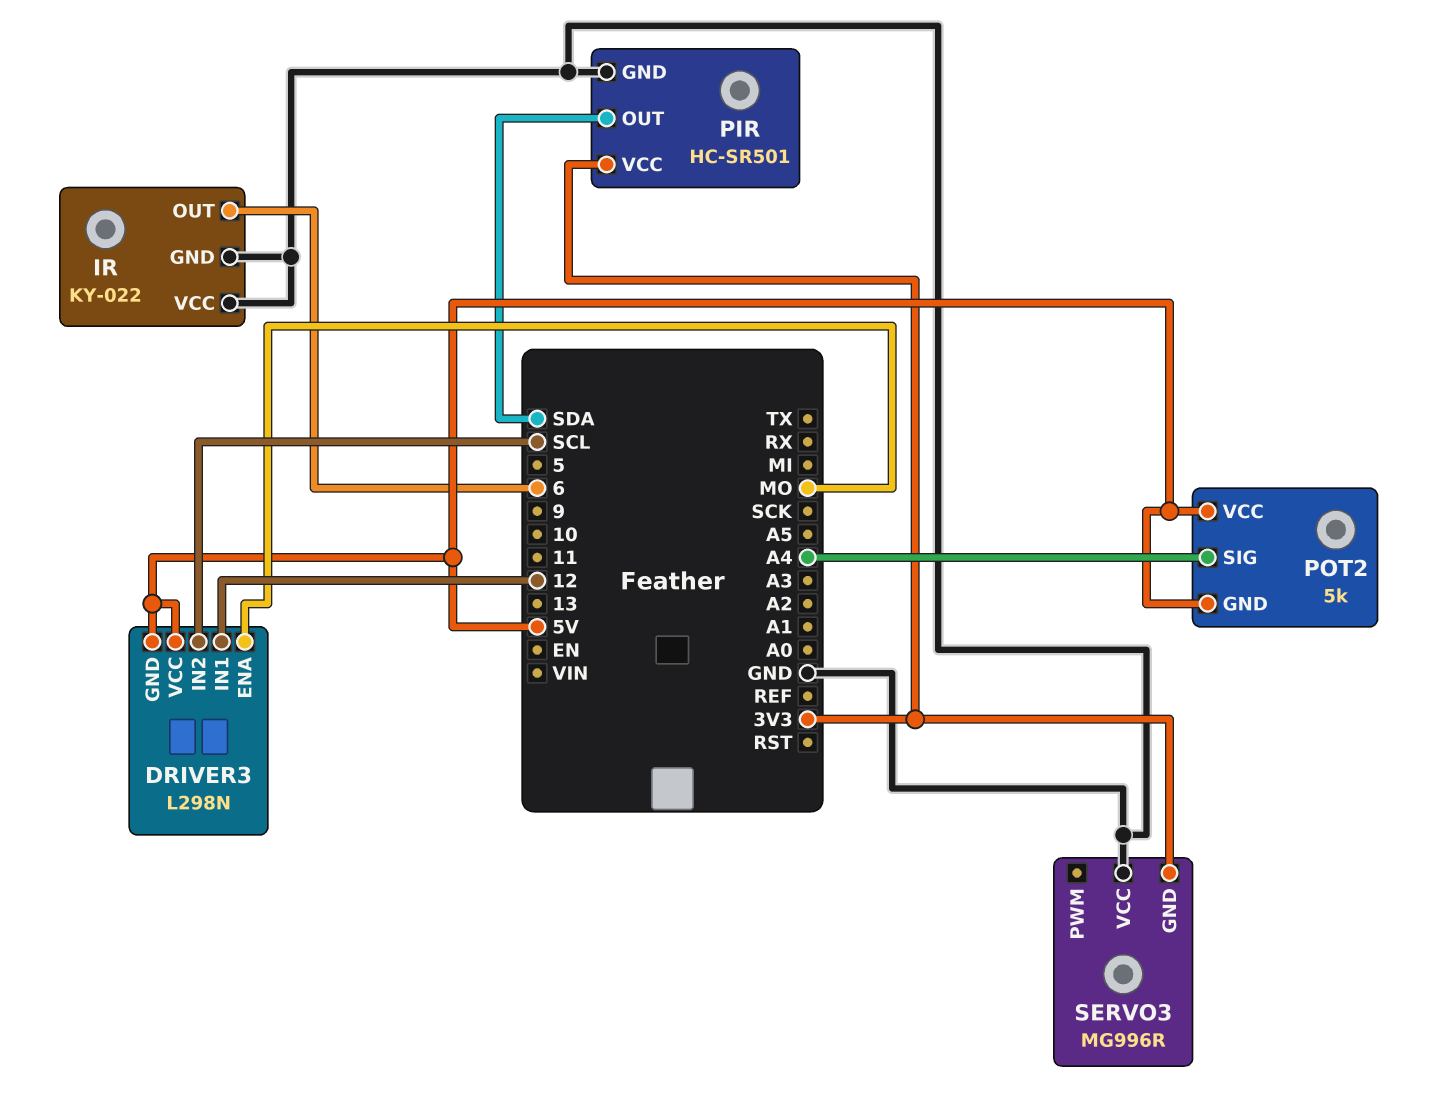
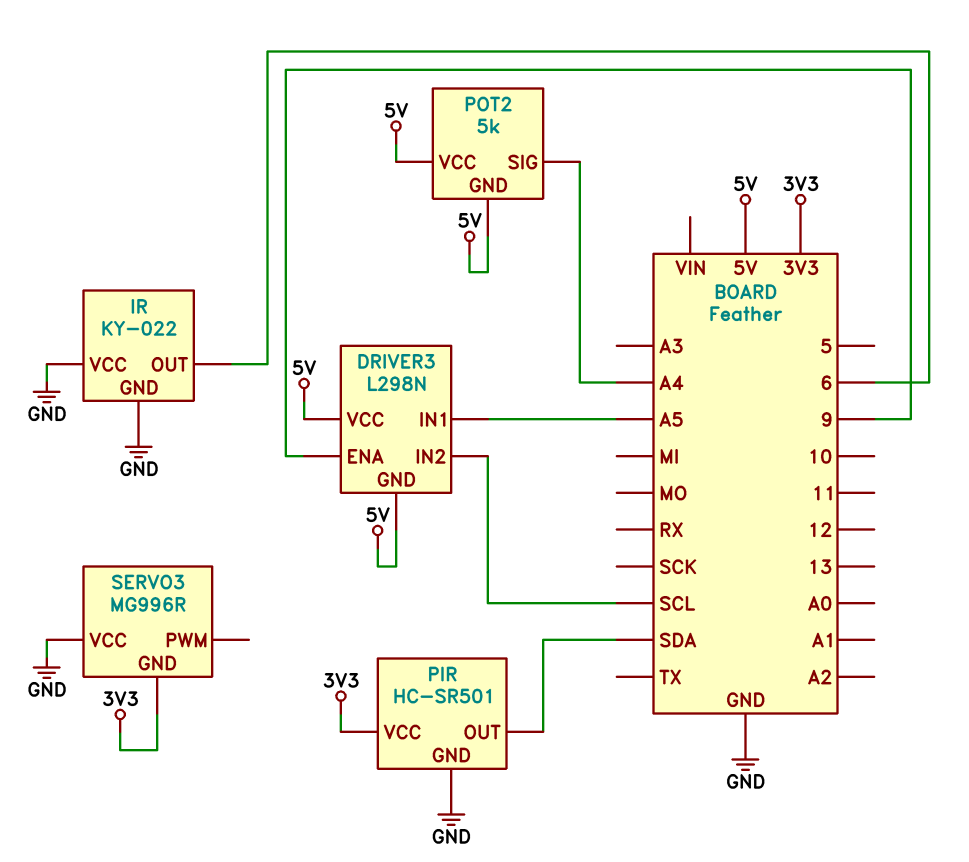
DRIVER3 pin ENA: MO -> 9
DRIVER3 pin IN1: 12 -> A5

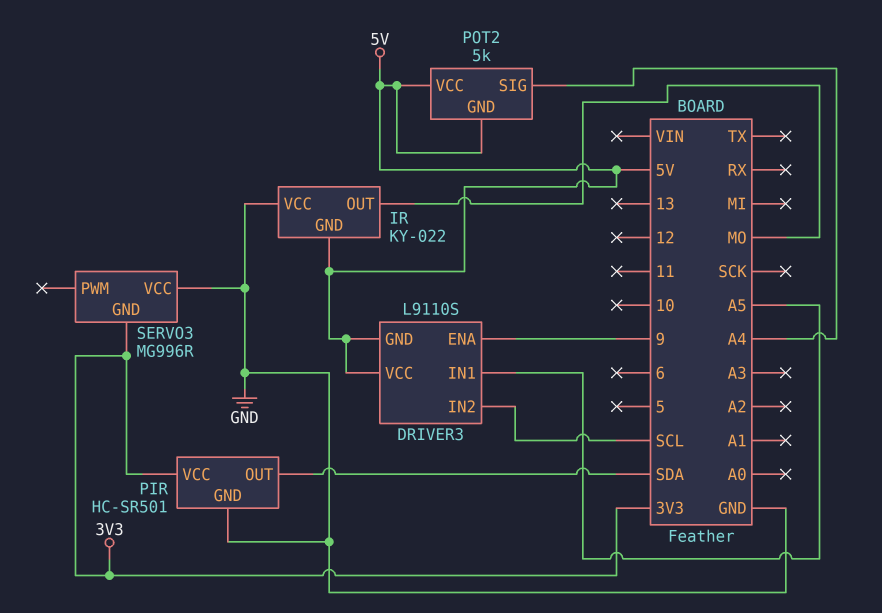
DRIVER3: L298N -> L9110S
IR pin GND: GND -> 5V
IR pin OUT: 6 -> MO

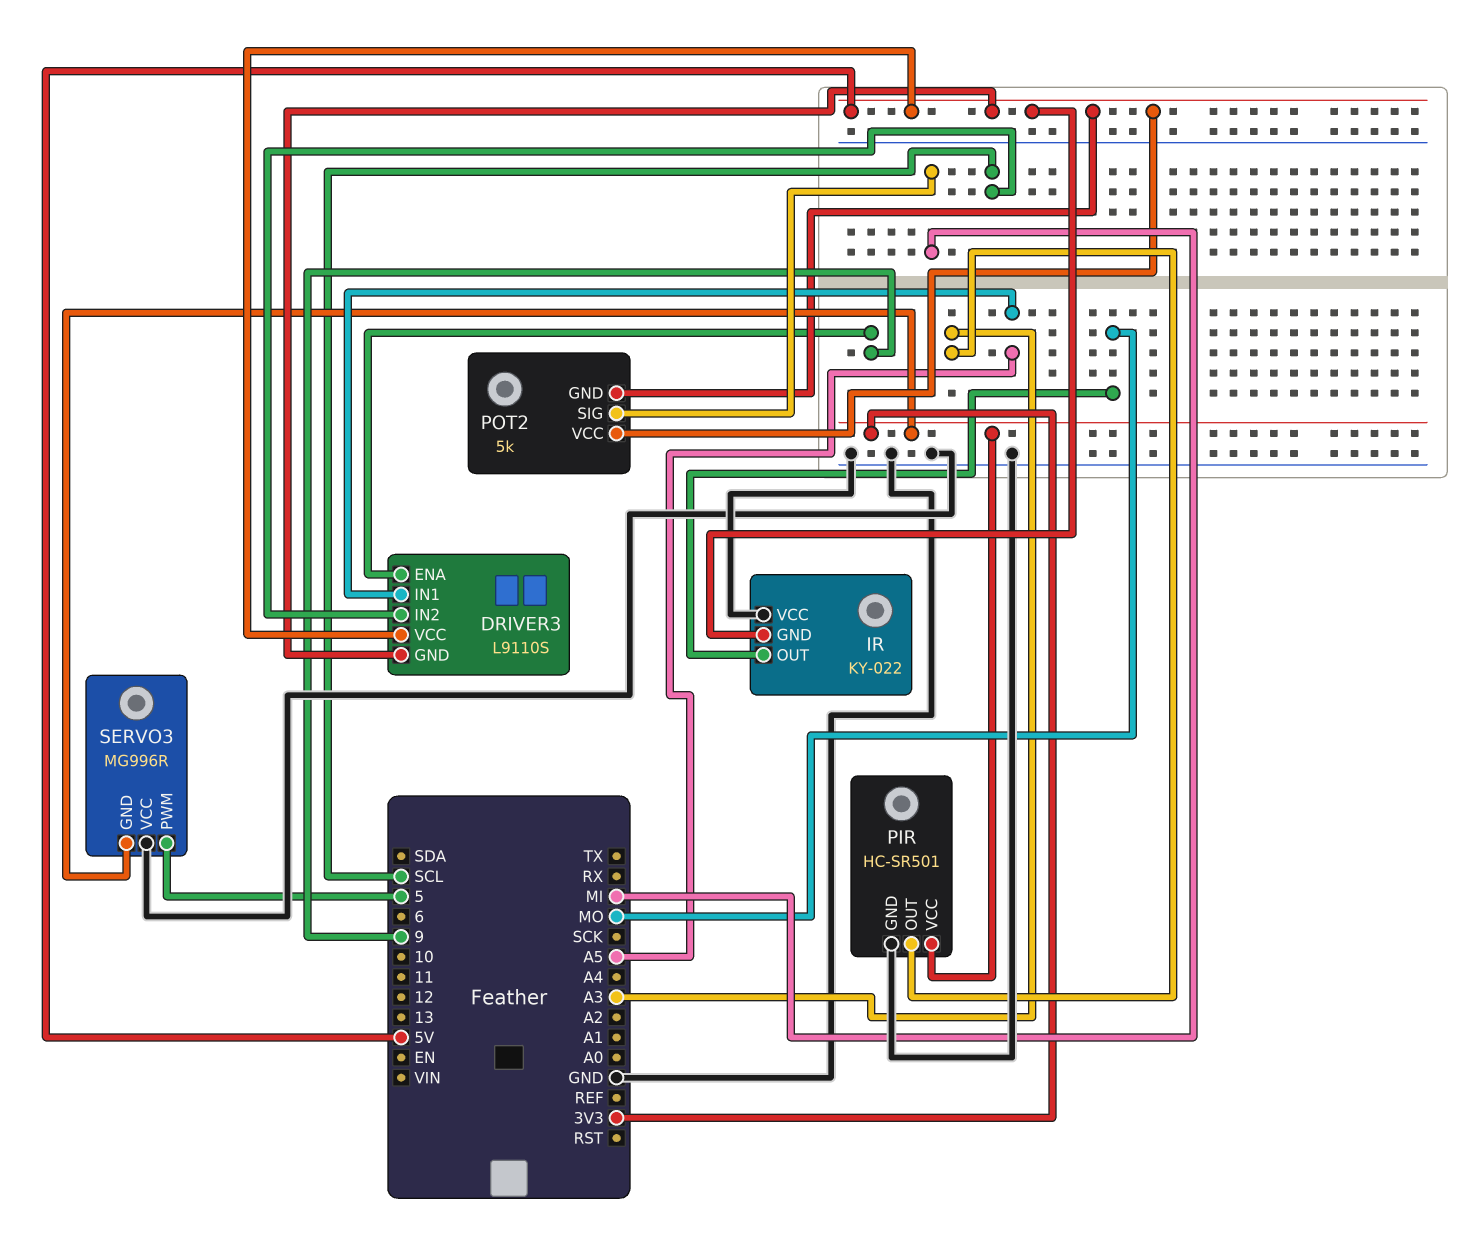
PIR pin OUT: SDA -> A3
POT2 pin SIG: A4 -> MI
SERVO3 pin PWM: none -> 5

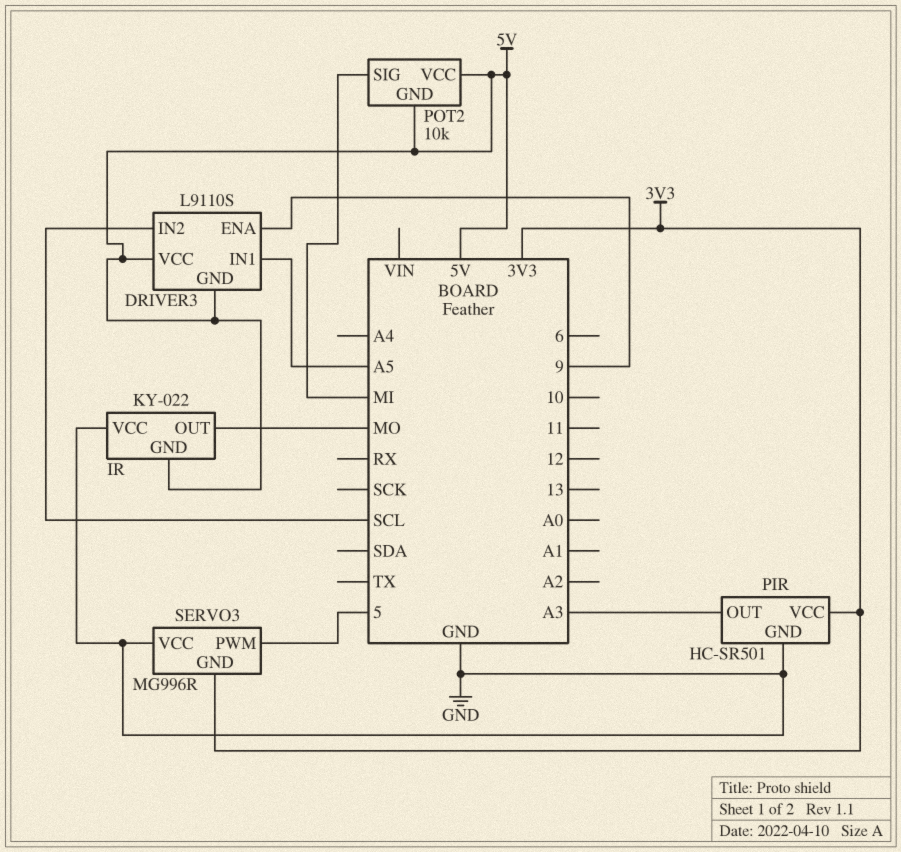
POT2: 5k -> 10k

